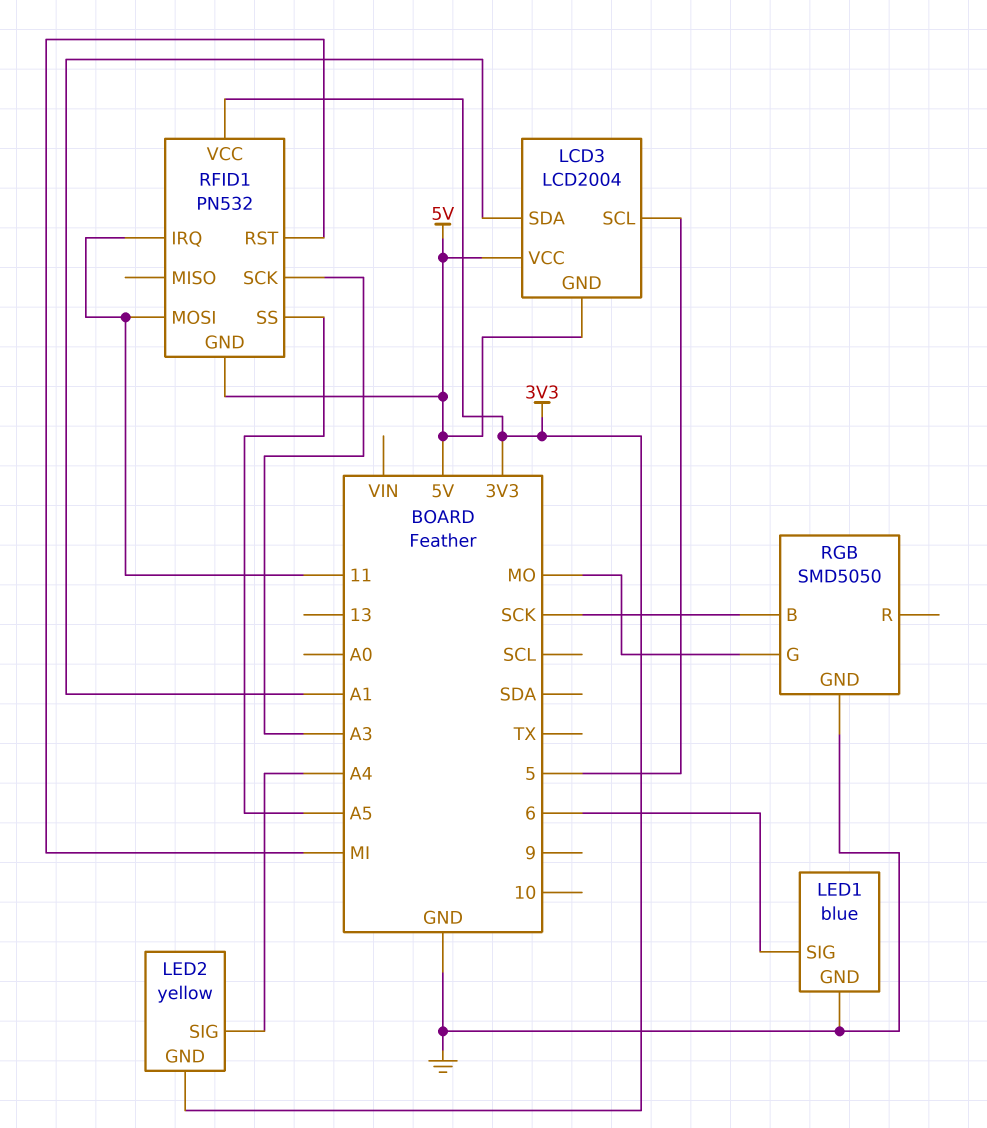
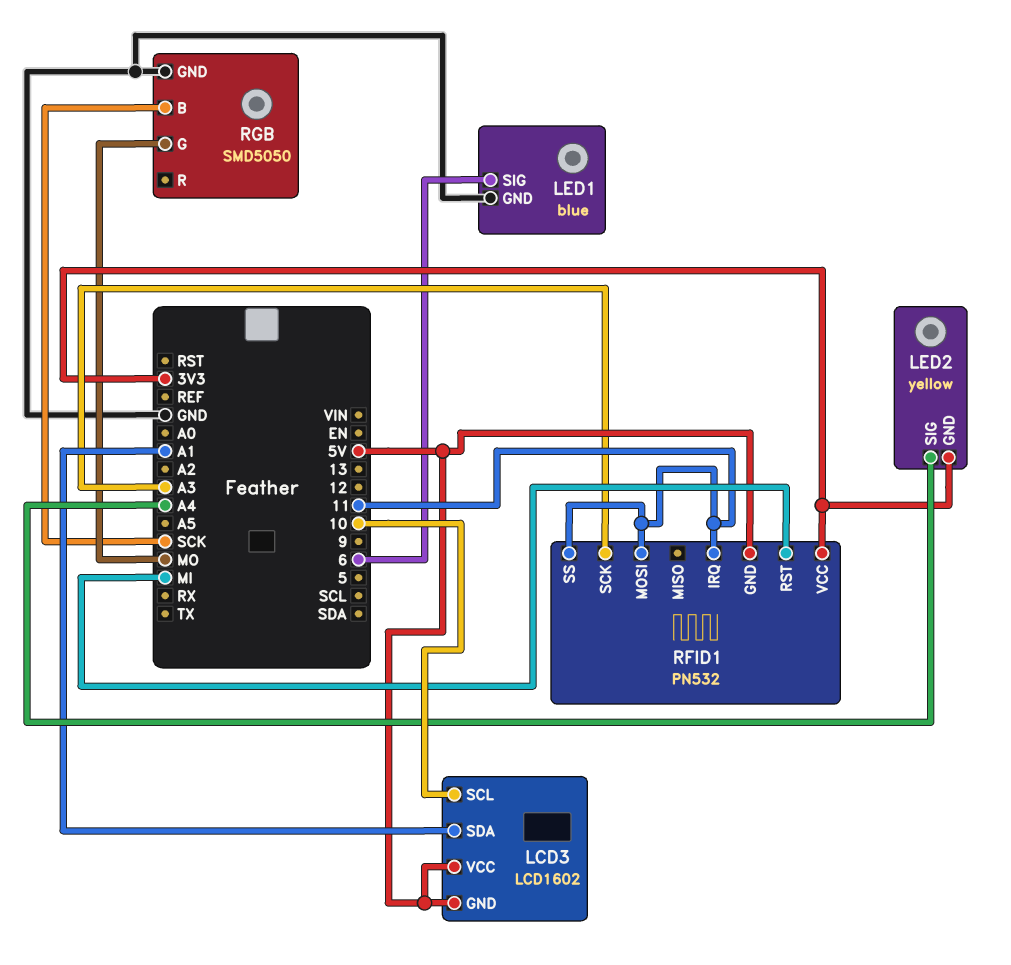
LCD3: LCD2004 -> LCD1602
LCD3 pin SCL: 5 -> 10
RFID1 pin SS: A5 -> 11

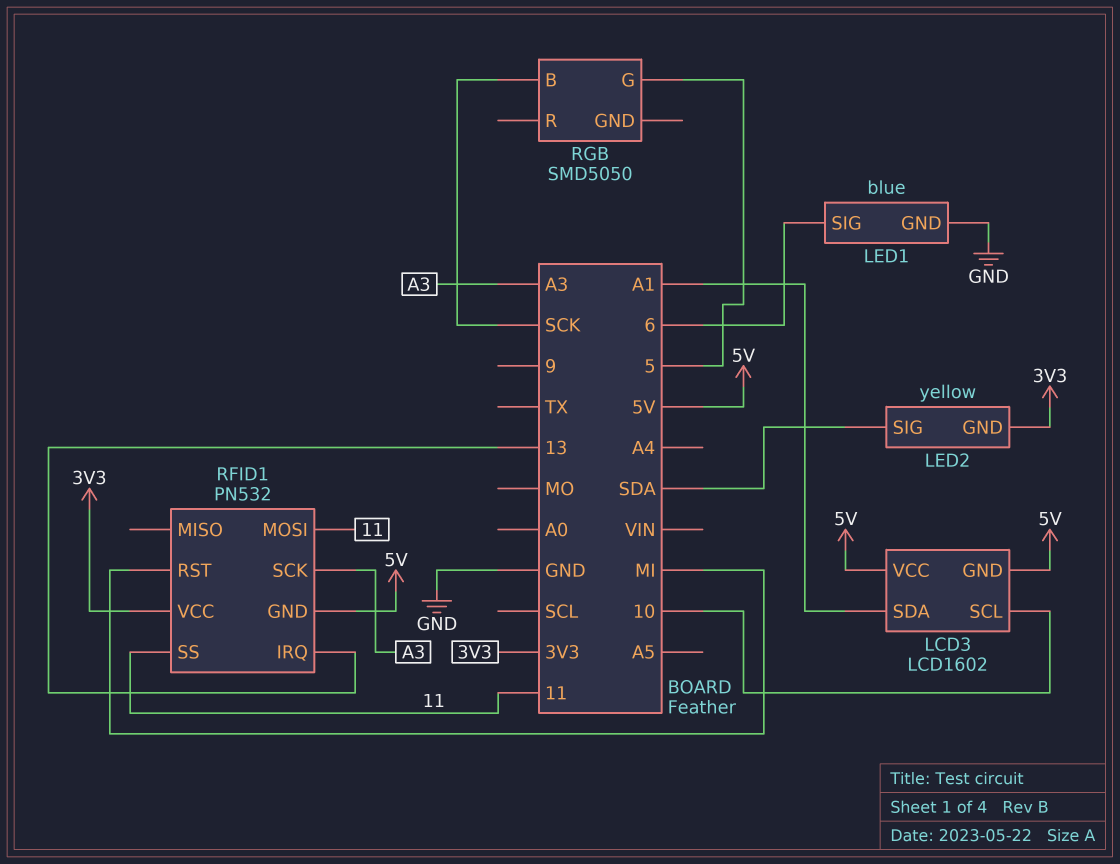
LED2 pin SIG: A4 -> SDA
RFID1 pin IRQ: 11 -> 13
RGB pin G: MO -> 5
RGB pin GND: GND -> none

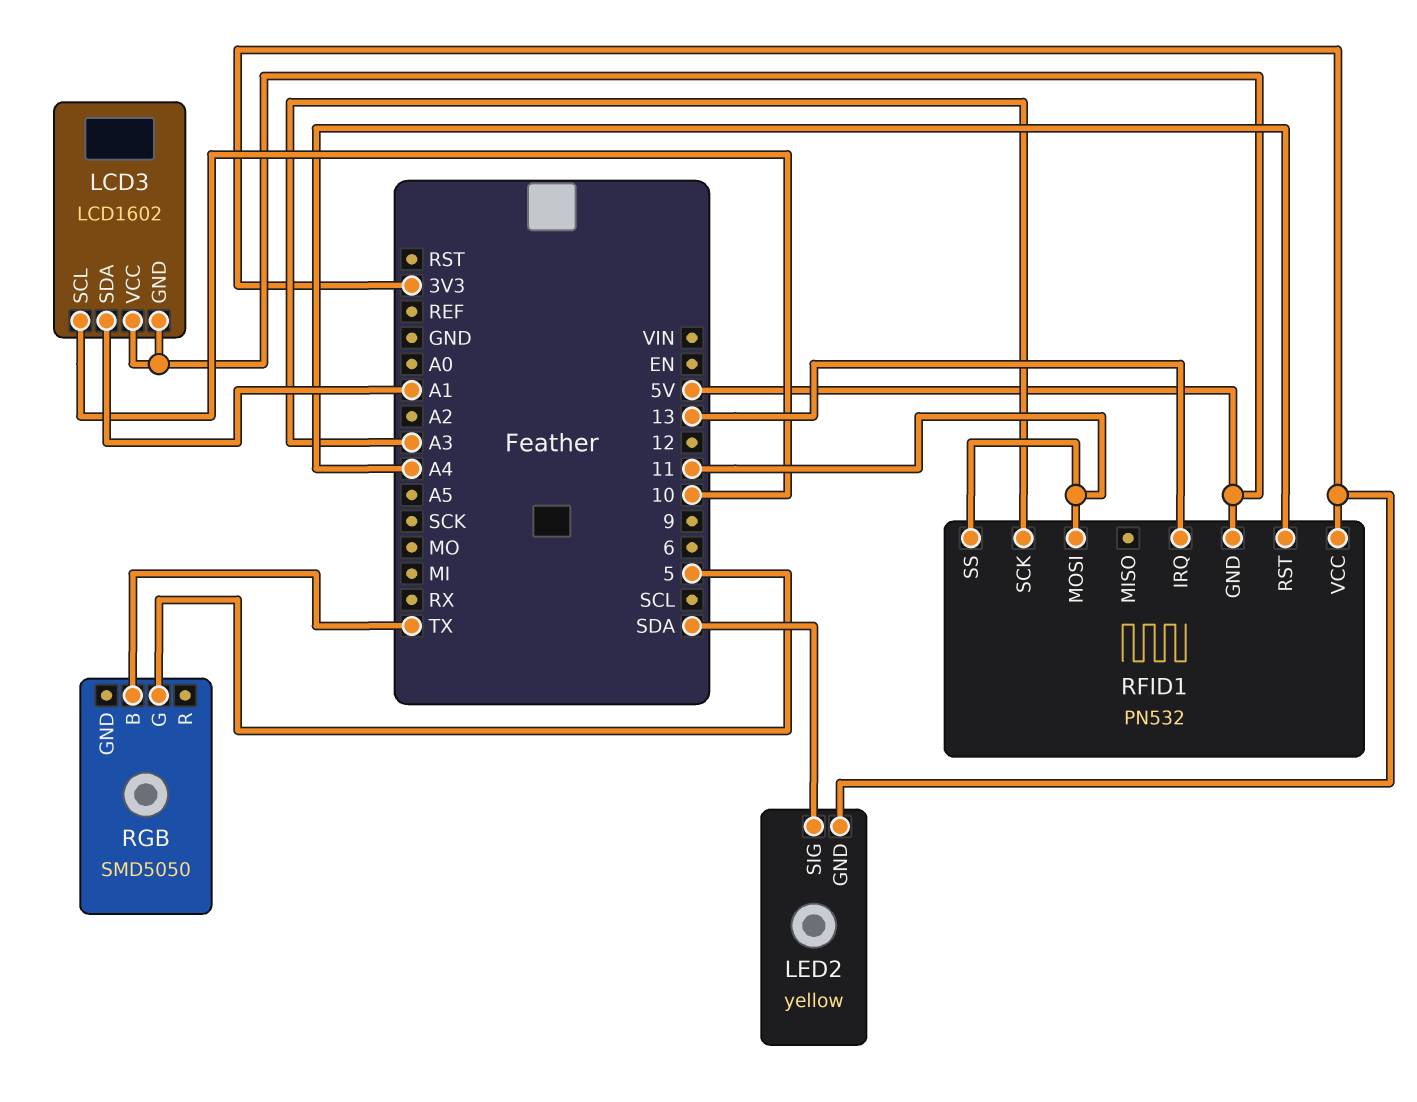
LED1: blue -> none
LED1 pin GND: GND -> none
LED1 pin SIG: 6 -> none
RFID1 pin RST: MI -> A4
RGB pin B: SCK -> TX

